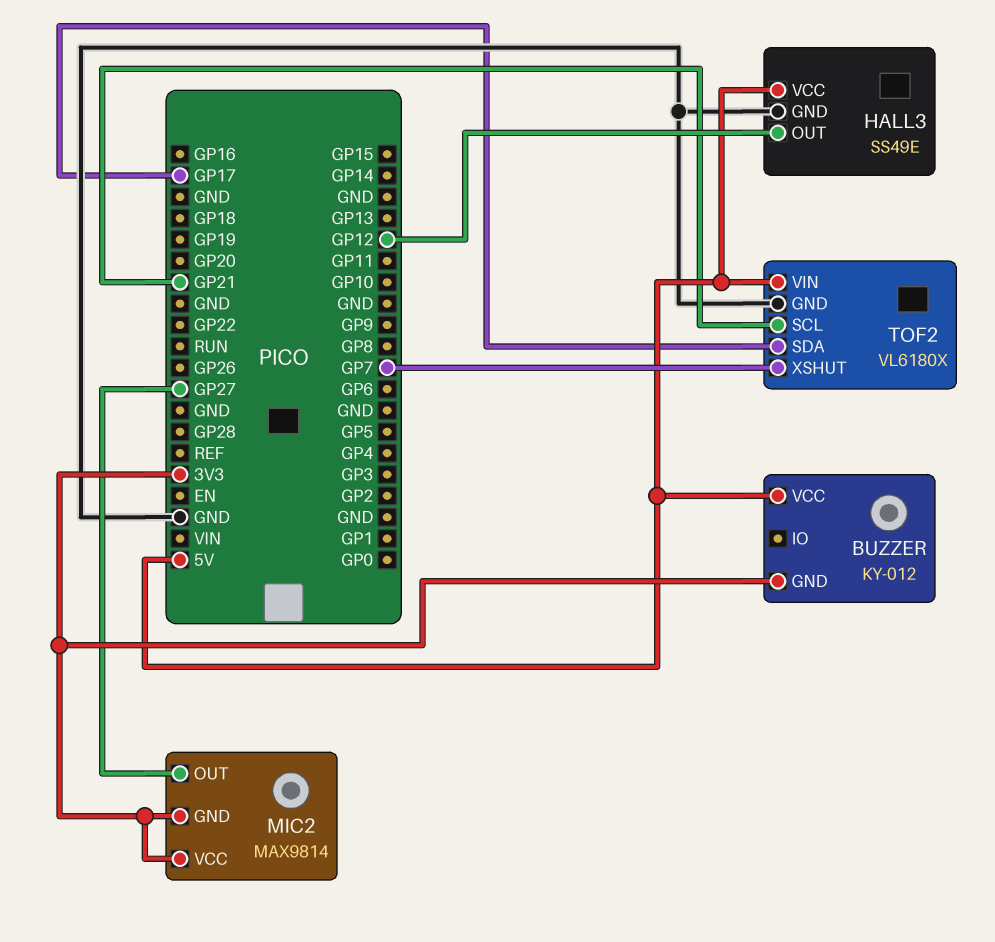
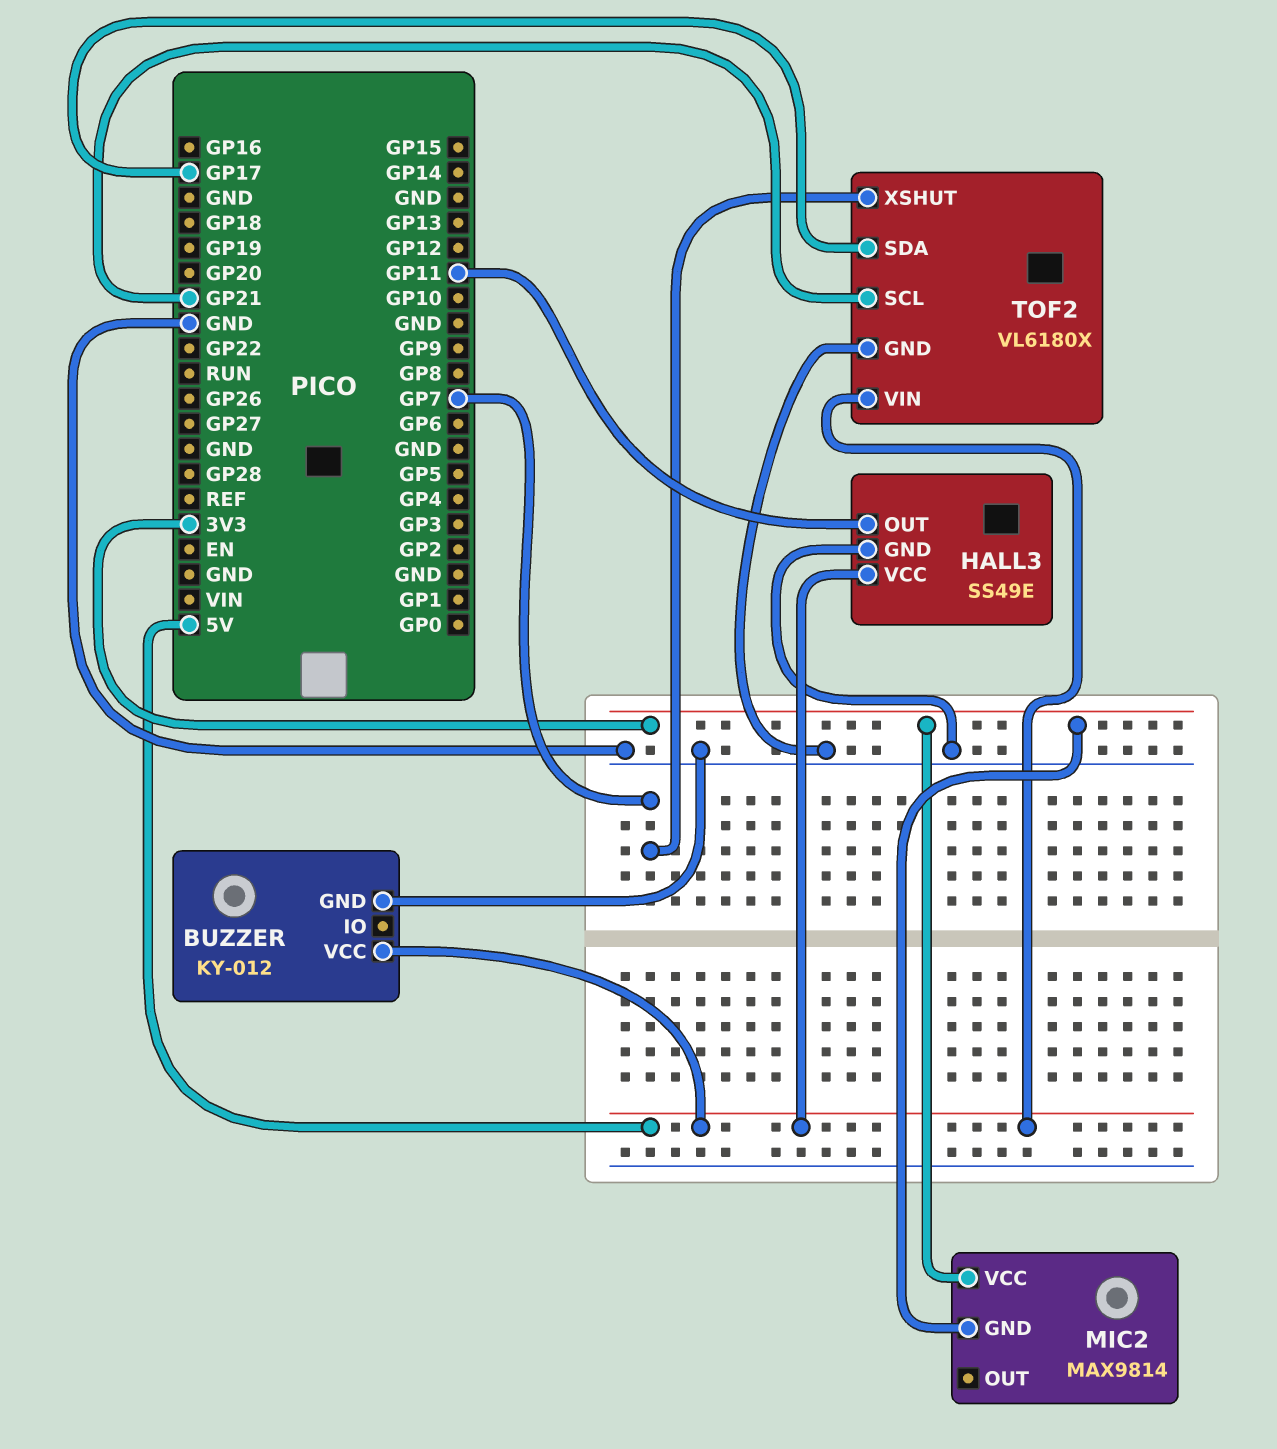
BUZZER pin GND: 3V3 -> GND
HALL3 pin OUT: GP12 -> GP11
MIC2 pin OUT: GP27 -> none

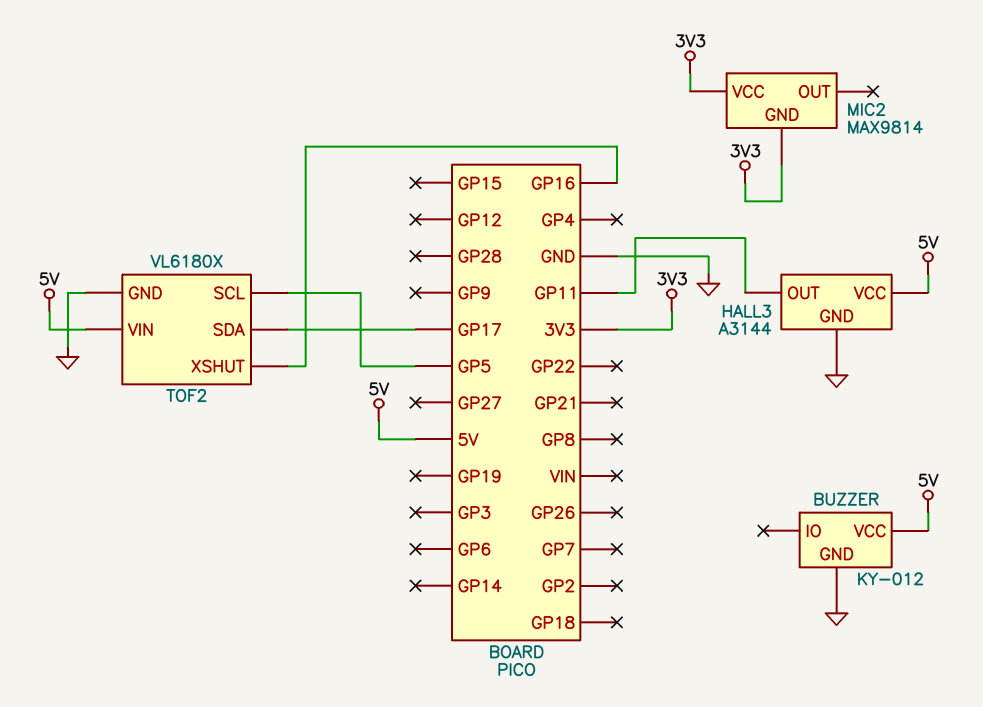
HALL3: SS49E -> A3144
TOF2 pin SCL: GP21 -> GP5
TOF2 pin XSHUT: GP7 -> GP16

